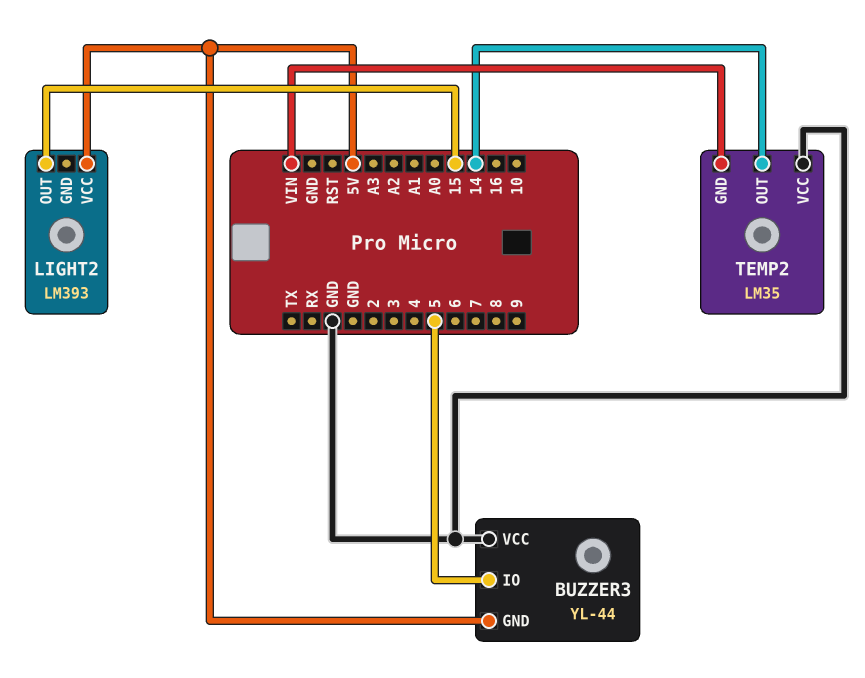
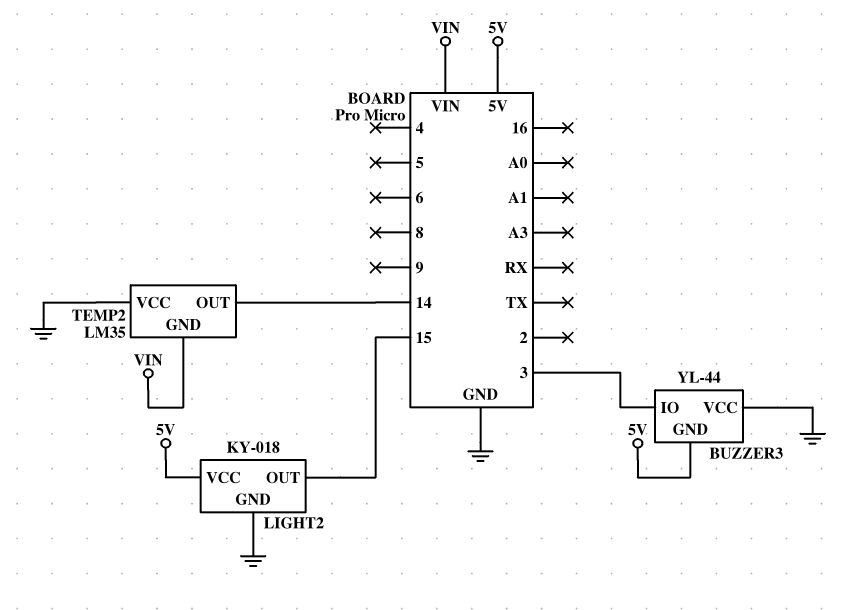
BUZZER3 pin IO: 5 -> 3
LIGHT2: LM393 -> KY-018
LIGHT2 pin GND: none -> GND

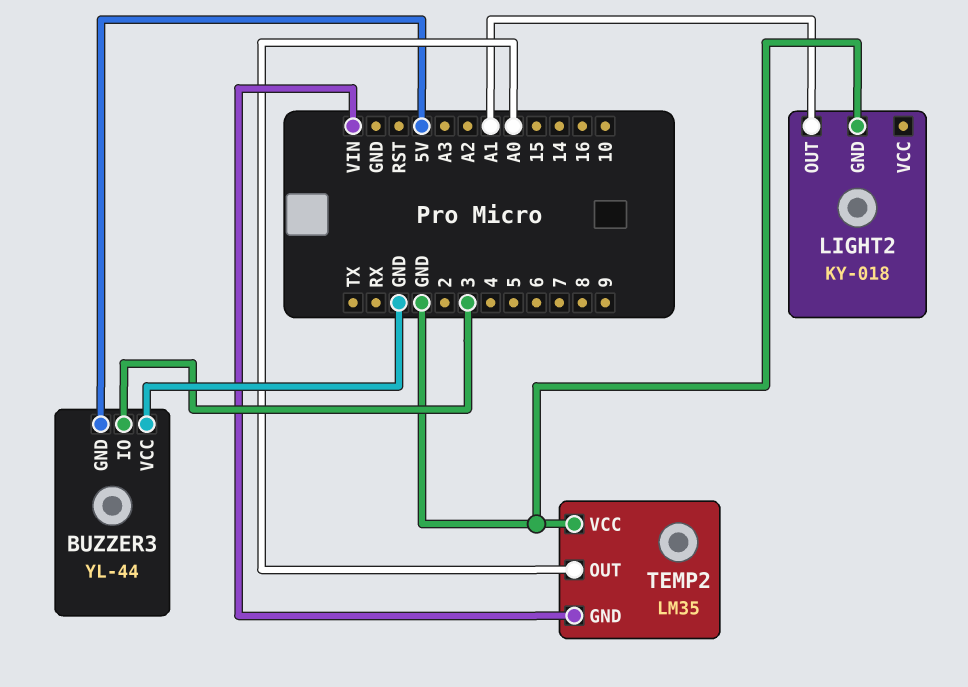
LIGHT2 pin OUT: 15 -> A1
LIGHT2 pin VCC: 5V -> none
TEMP2 pin OUT: 14 -> A0

